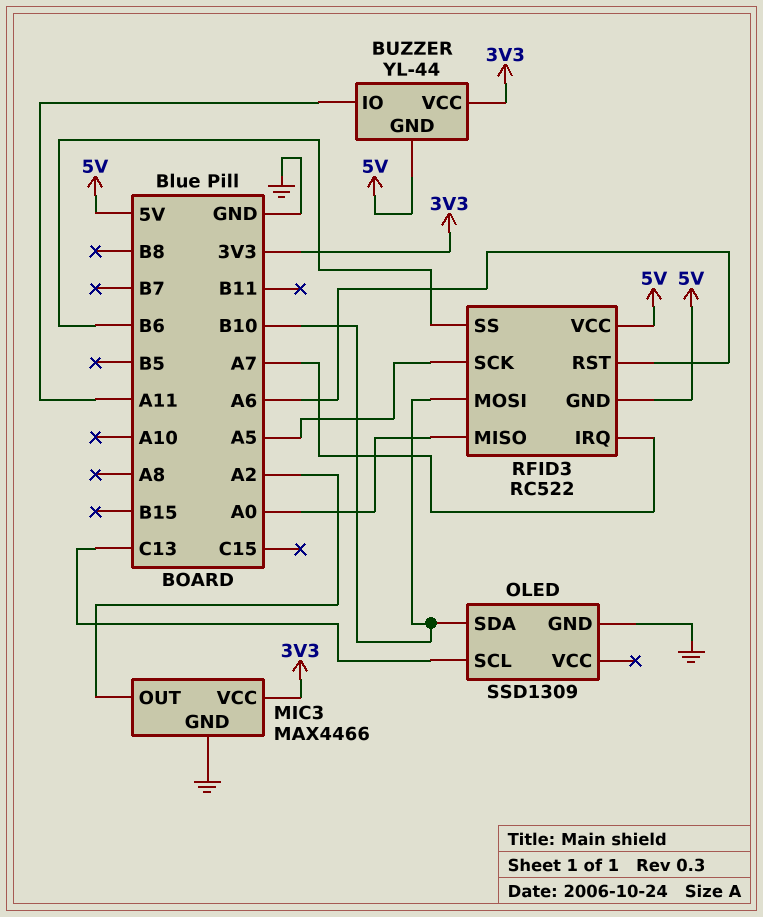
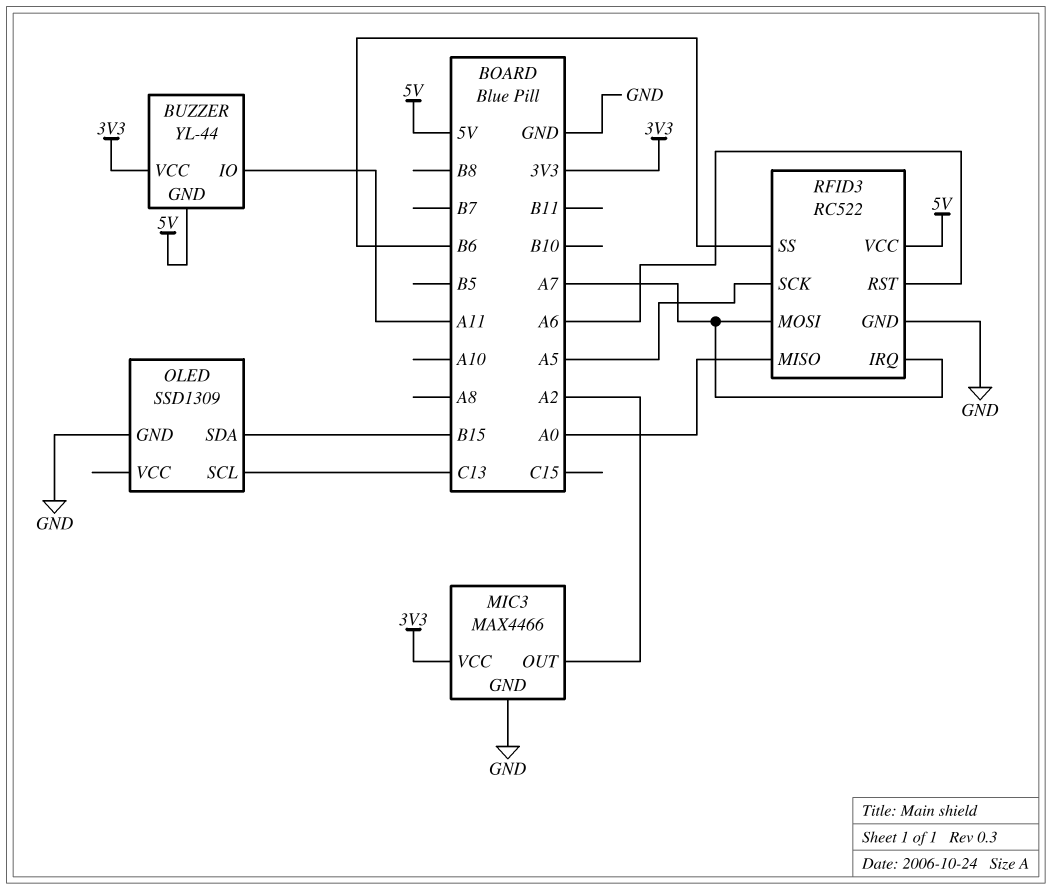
OLED pin SDA: B10 -> B15
RFID3 pin GND: 5V -> GND
RFID3 pin MOSI: B10 -> A7

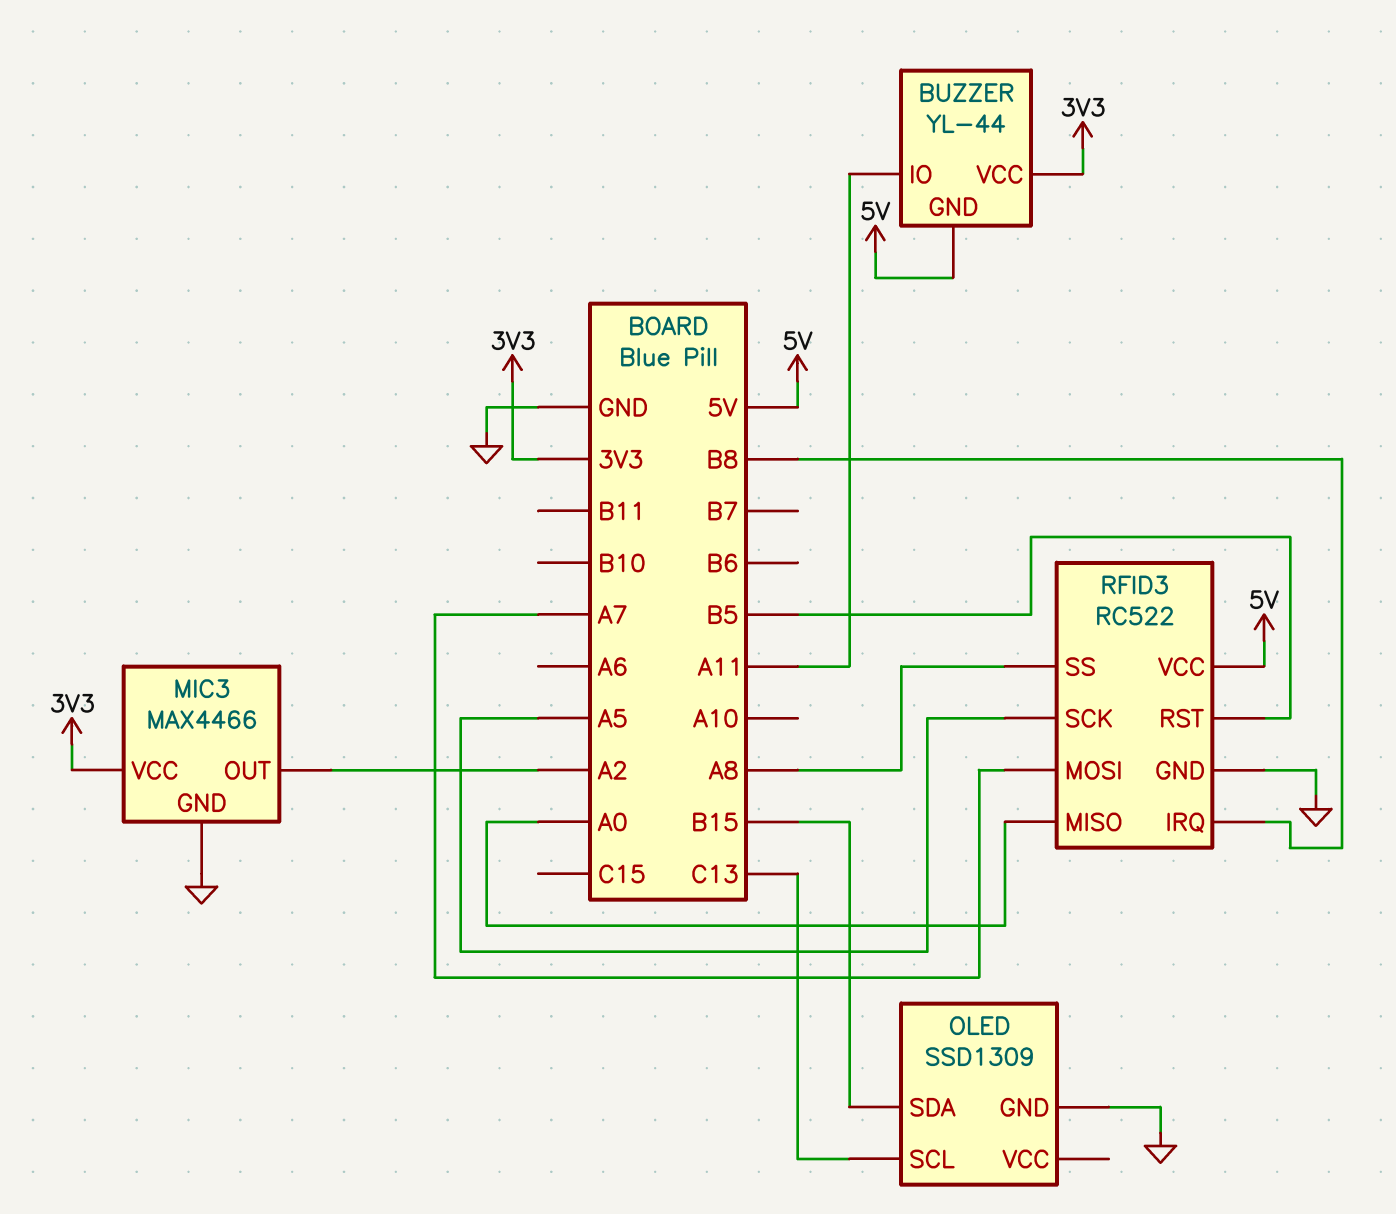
RFID3 pin IRQ: A7 -> B8
RFID3 pin RST: A6 -> B5
RFID3 pin SS: B6 -> A8

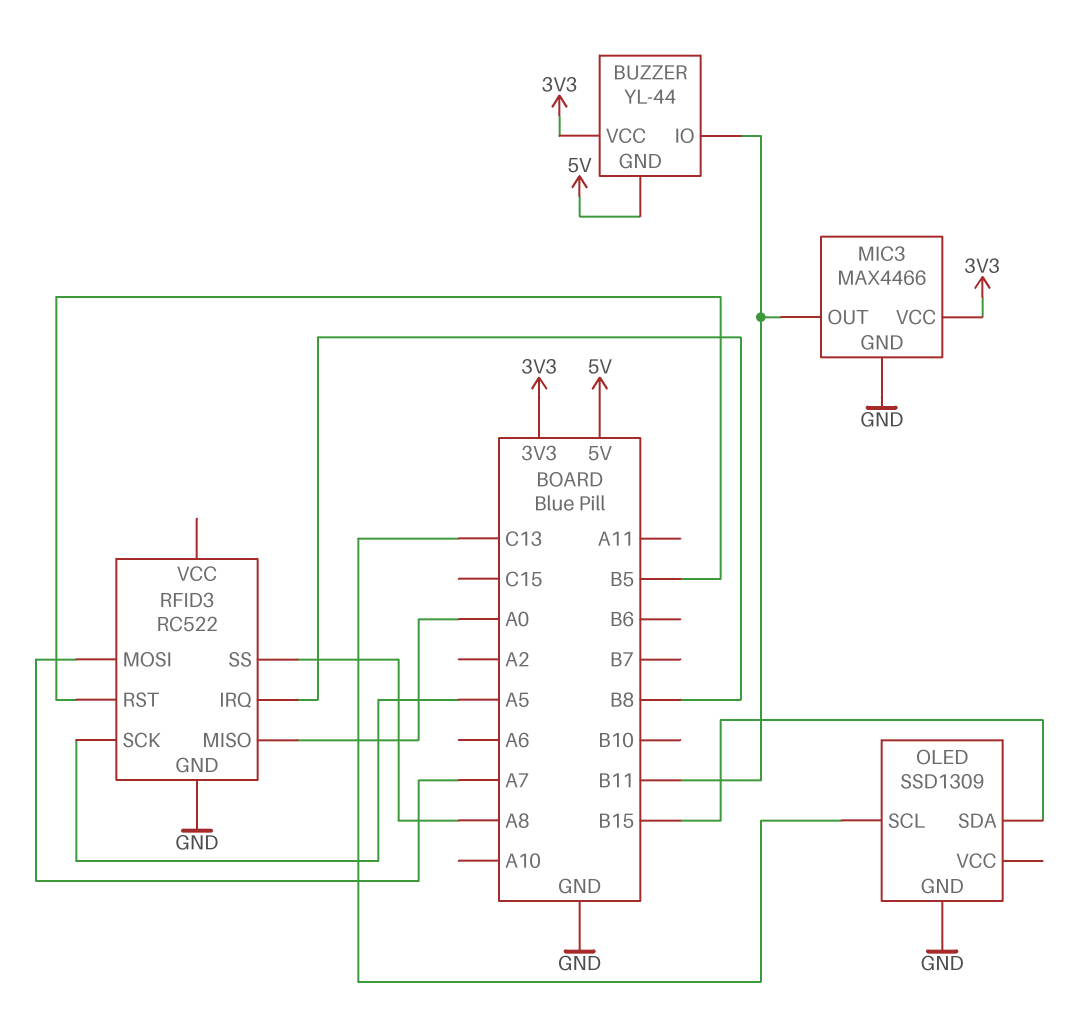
BUZZER pin IO: A11 -> B11
MIC3 pin OUT: A2 -> B11
RFID3 pin VCC: 5V -> none

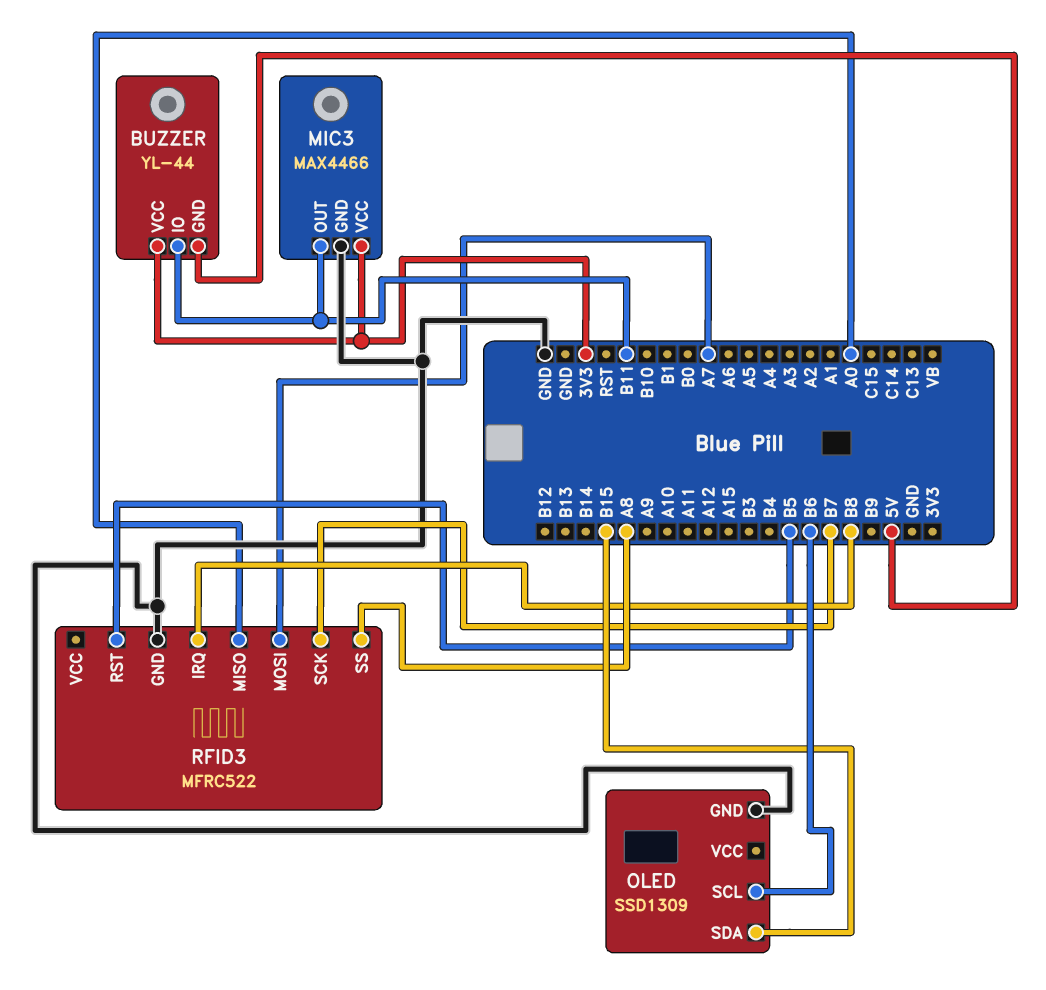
OLED pin SCL: C13 -> B6
RFID3: RC522 -> MFRC522
RFID3 pin SCK: A5 -> B7

